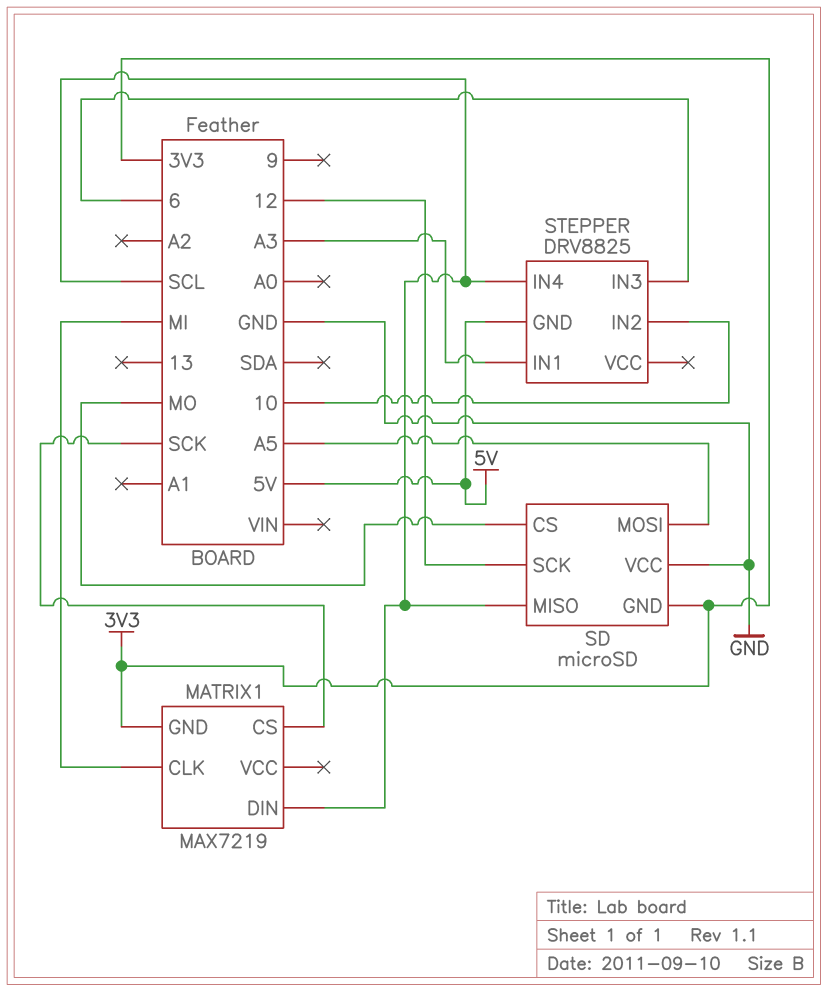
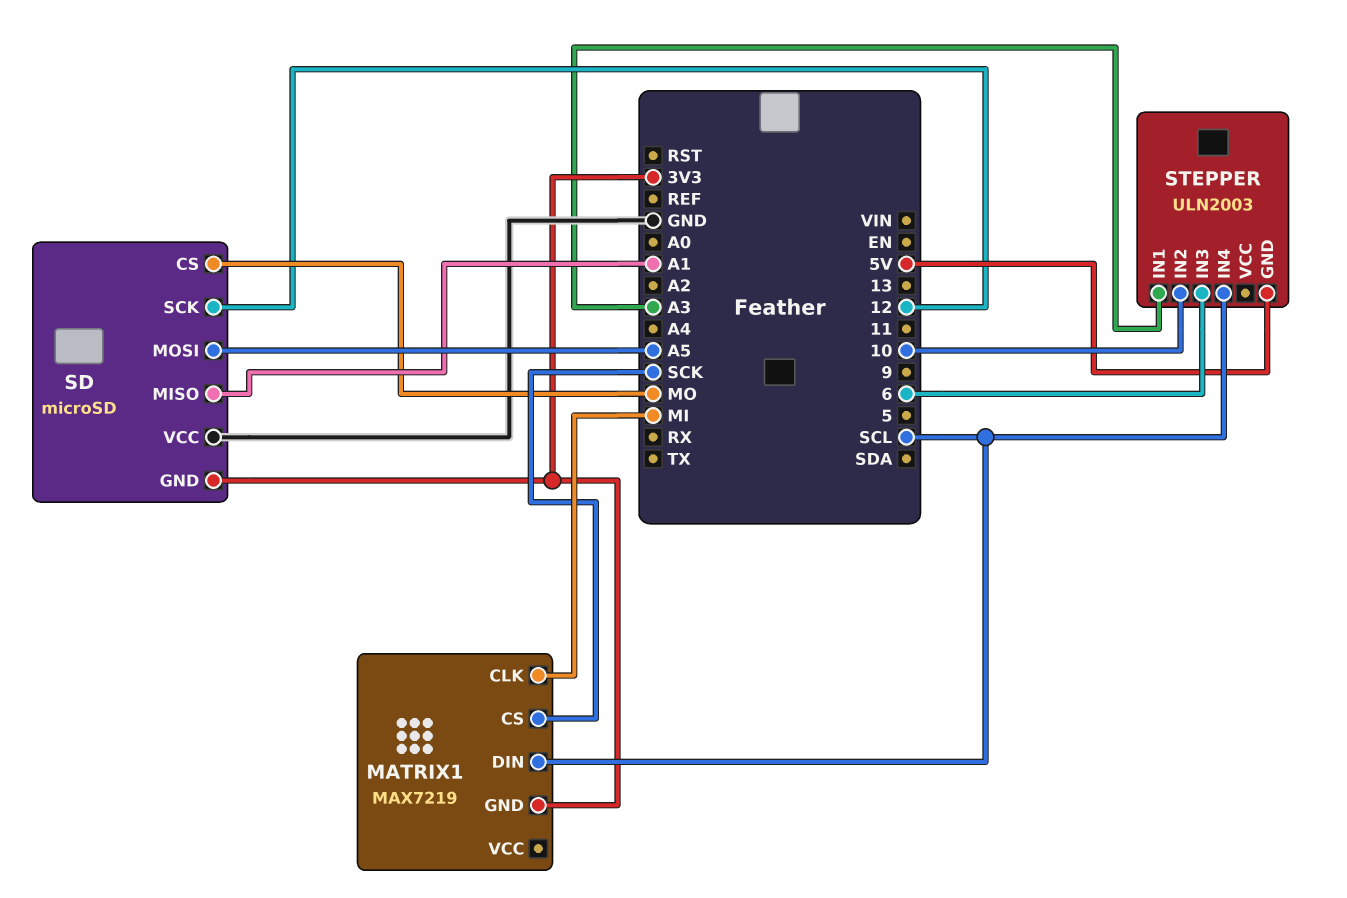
SD pin MISO: SCL -> A1
STEPPER: DRV8825 -> ULN2003

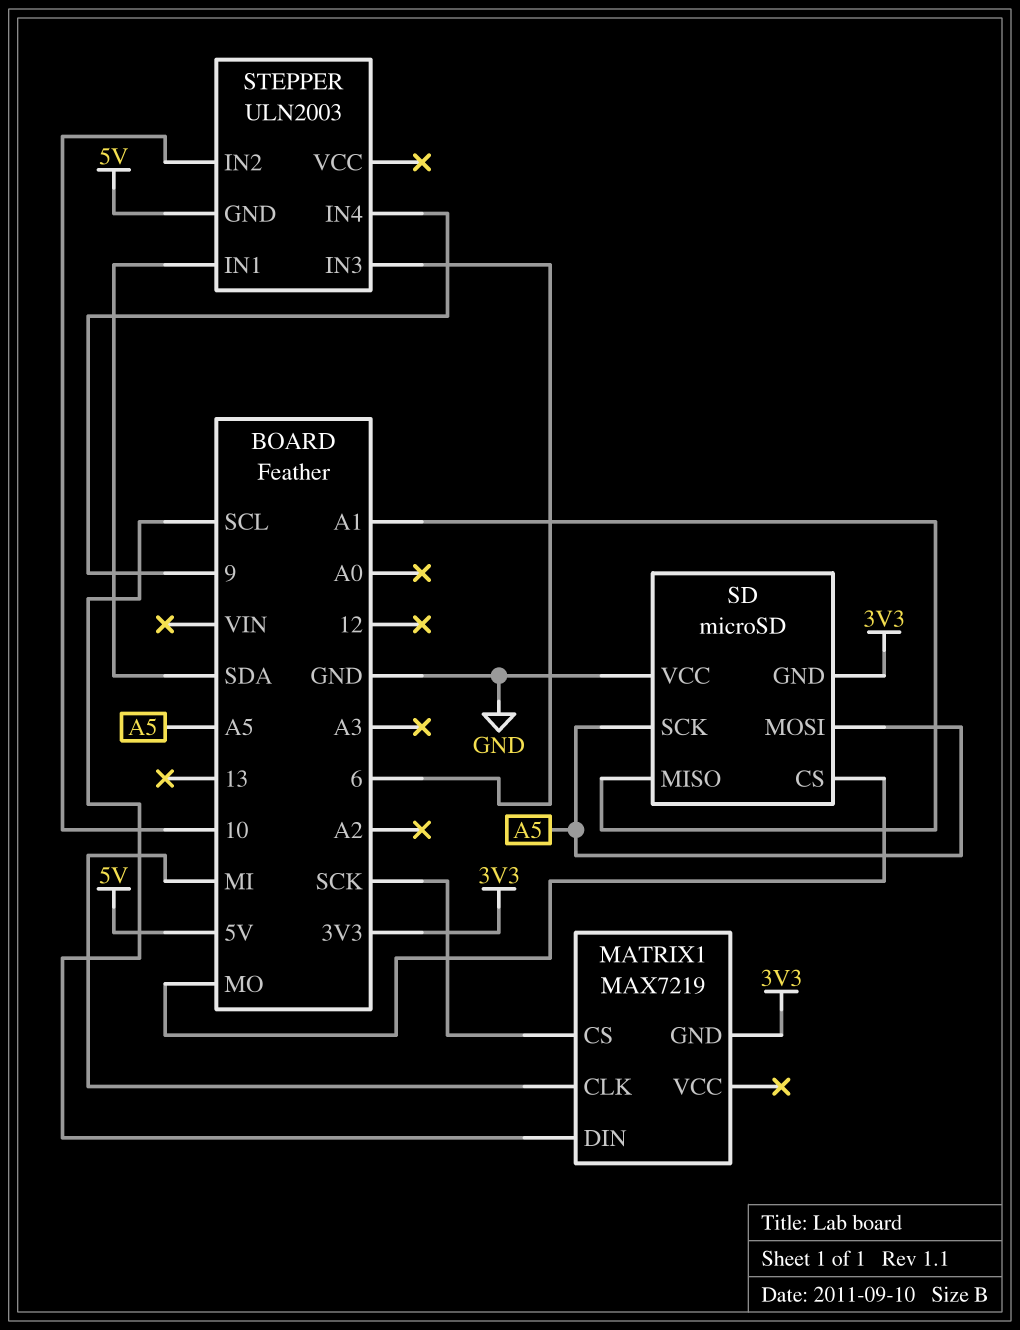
SD pin SCK: 12 -> A5
STEPPER pin IN1: A3 -> SDA
STEPPER pin IN4: SCL -> 9

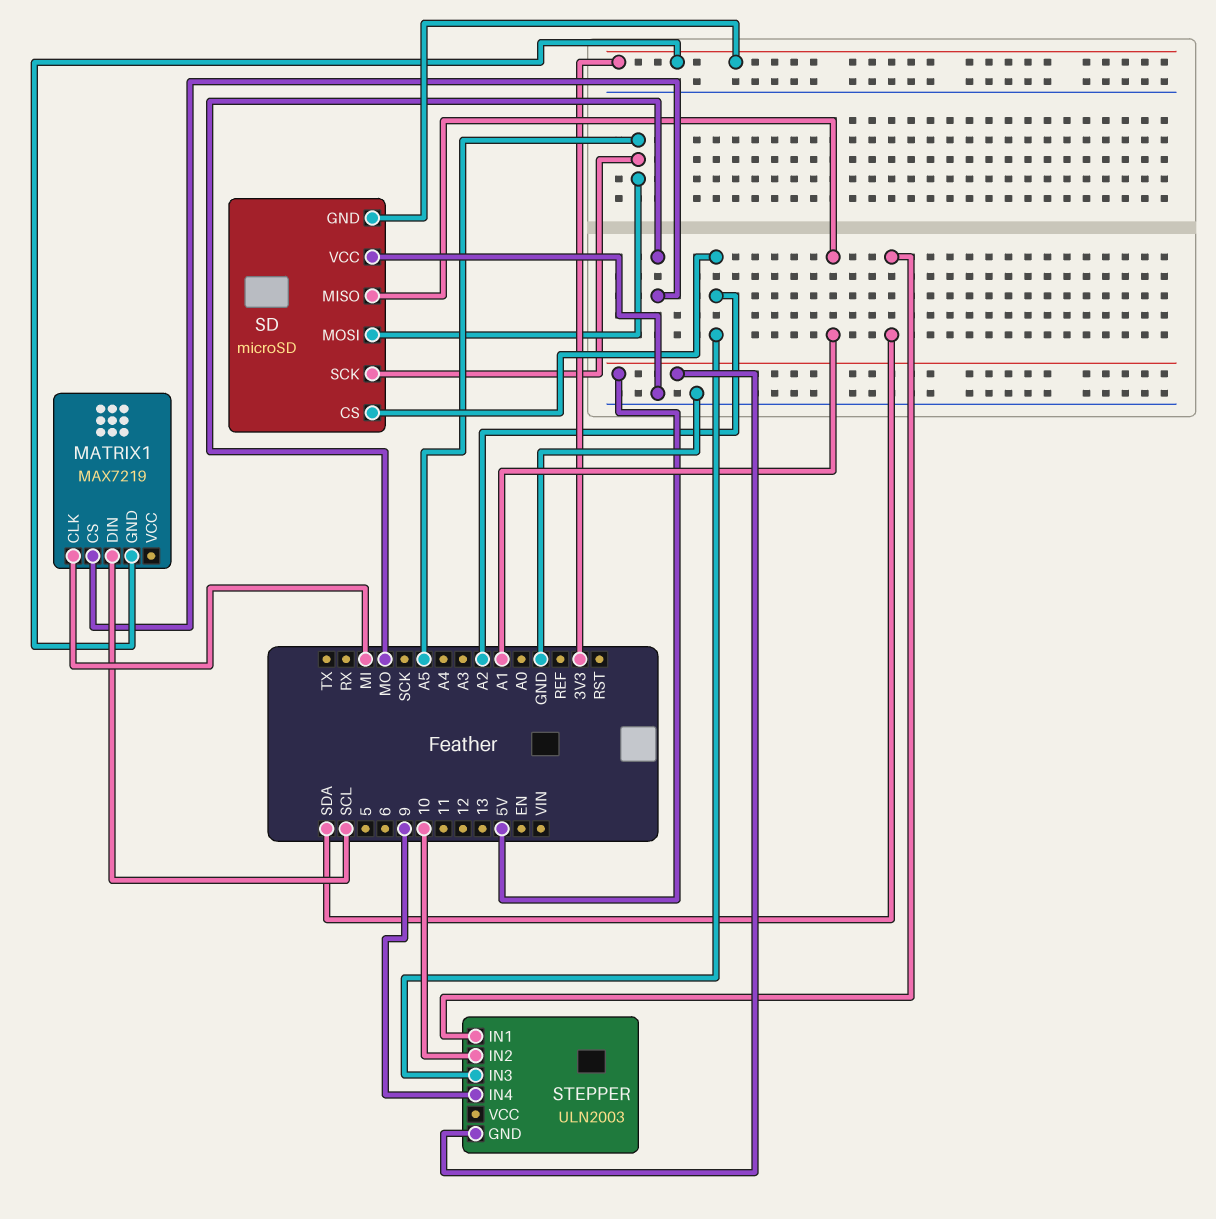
MATRIX1 pin CS: SCK -> MO
SD pin CS: MO -> A2
STEPPER pin IN3: 6 -> A2

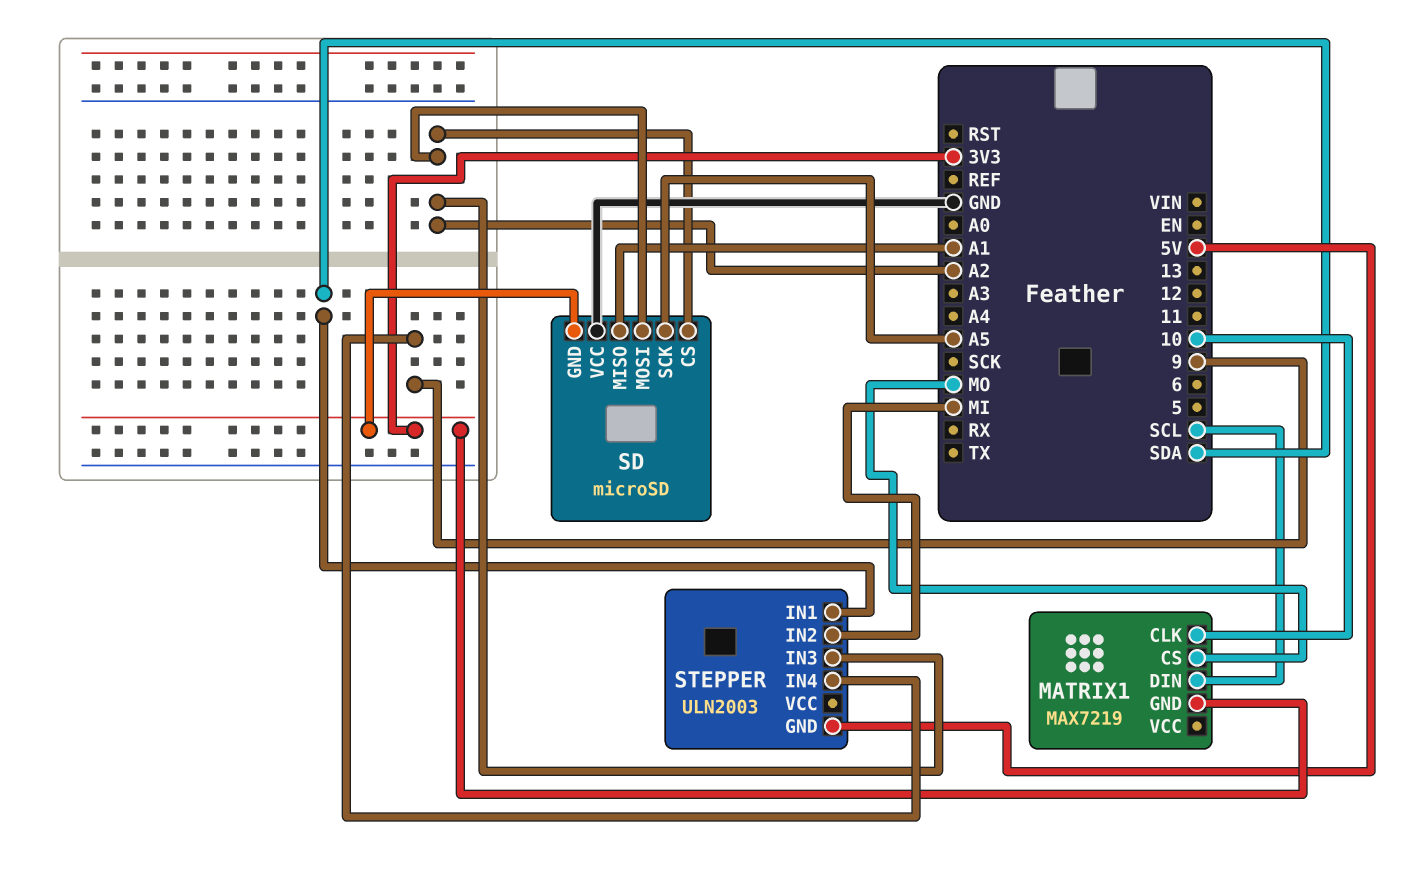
MATRIX1 pin CLK: MI -> 10
SD pin MOSI: A5 -> A2
STEPPER pin IN2: 10 -> MI

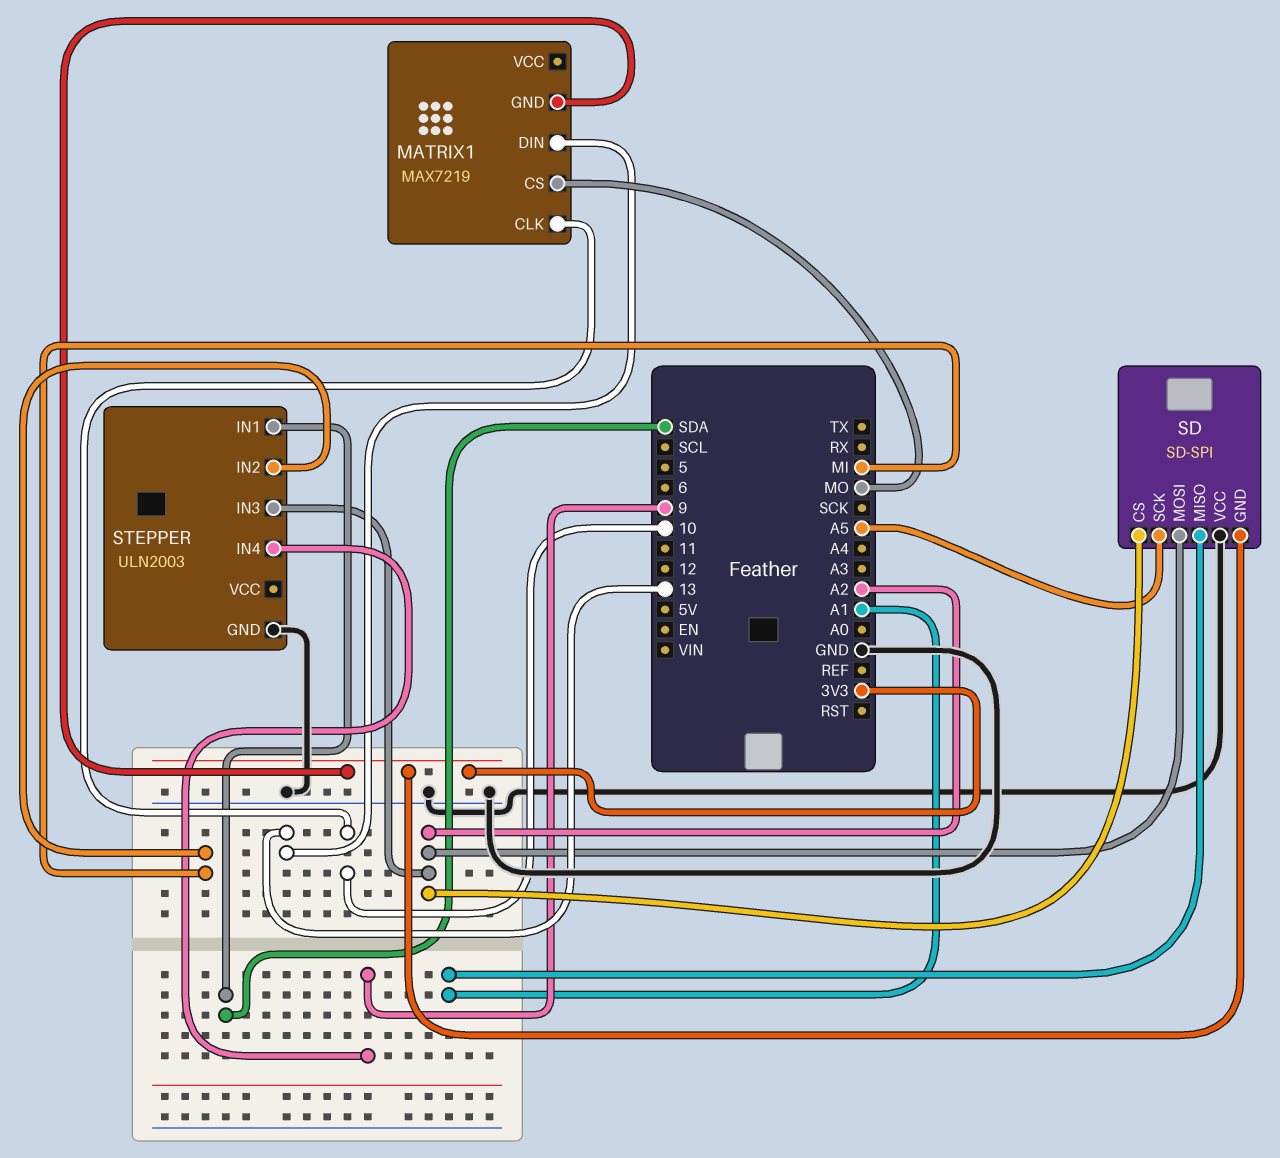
MATRIX1 pin DIN: SCL -> 13
SD: microSD -> SD-SPI
STEPPER pin GND: 5V -> GND

